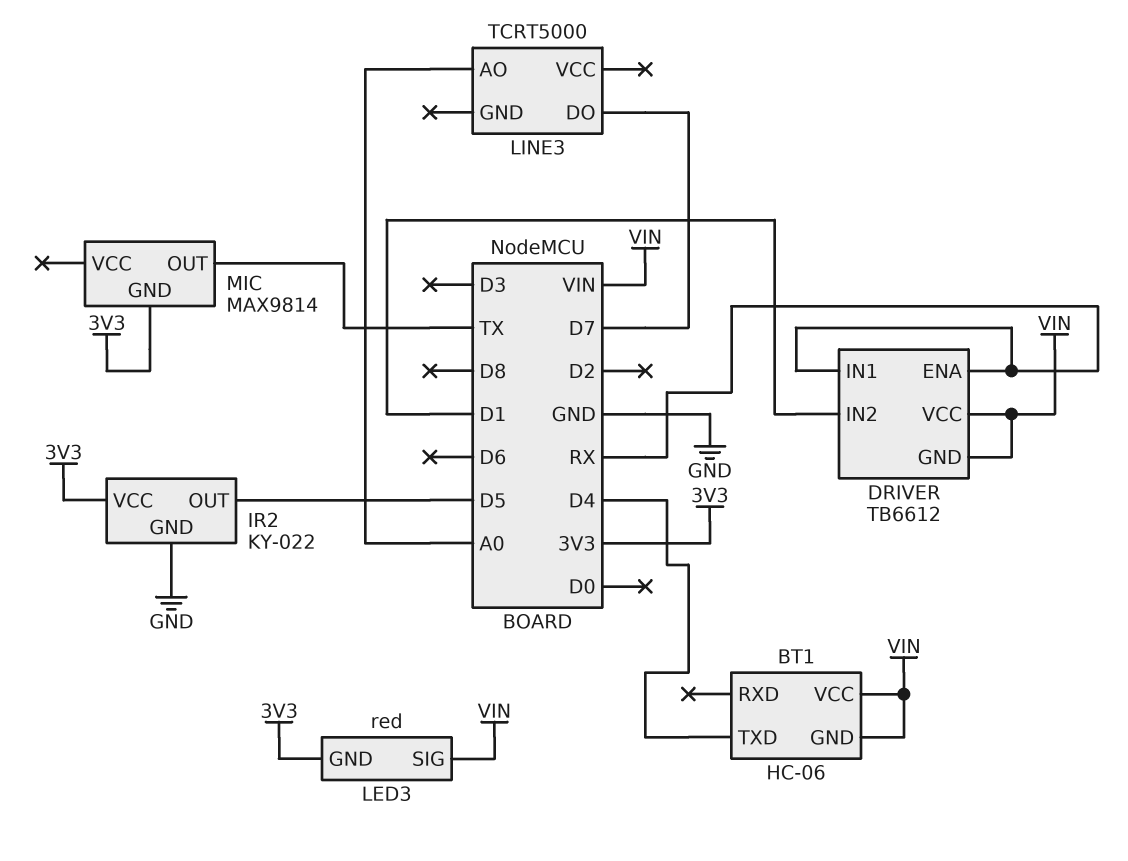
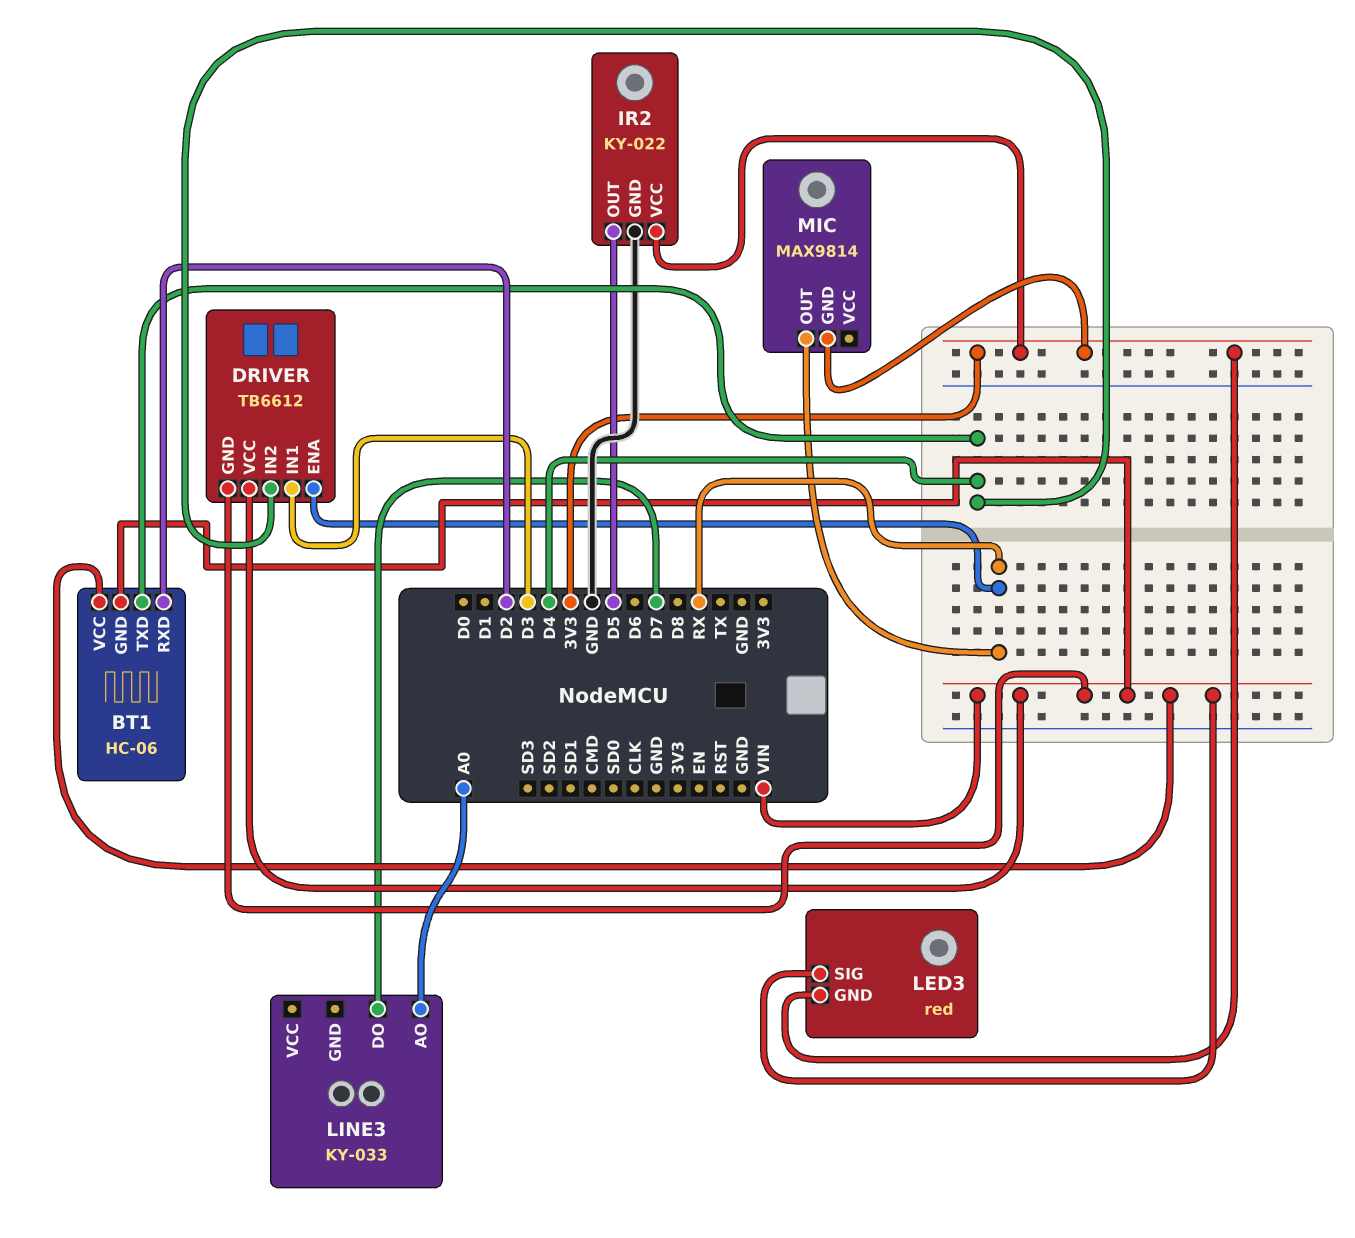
BT1 pin RXD: none -> D2
DRIVER pin IN1: RX -> D3
DRIVER pin IN2: D1 -> D4
LINE3: TCRT5000 -> KY-033
MIC pin OUT: TX -> RX

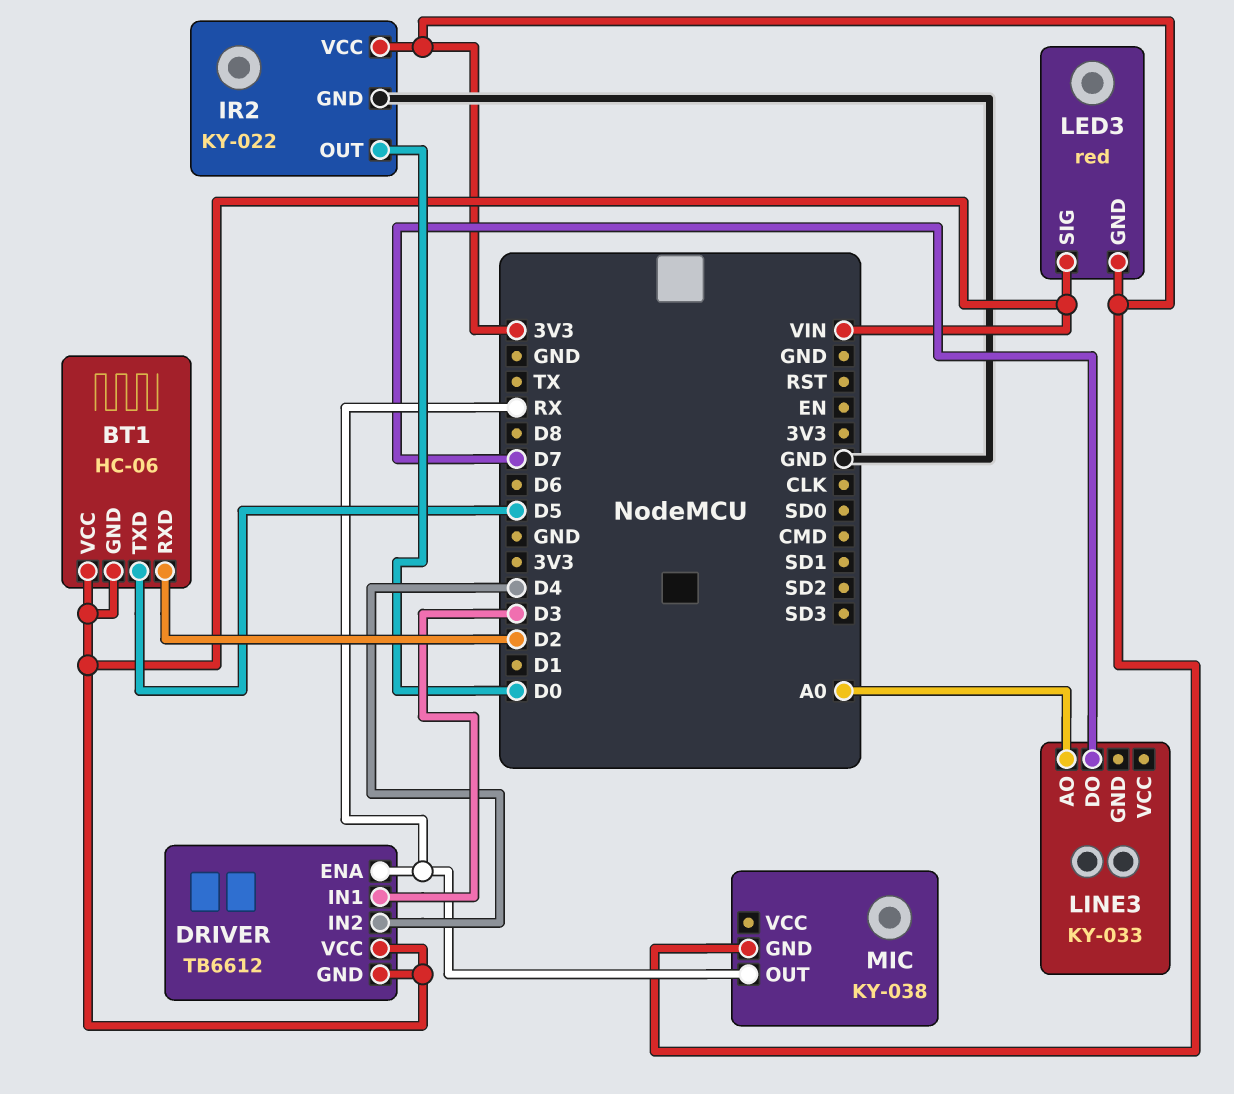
BT1 pin TXD: D4 -> D5
IR2 pin OUT: D5 -> D0
MIC: MAX9814 -> KY-038

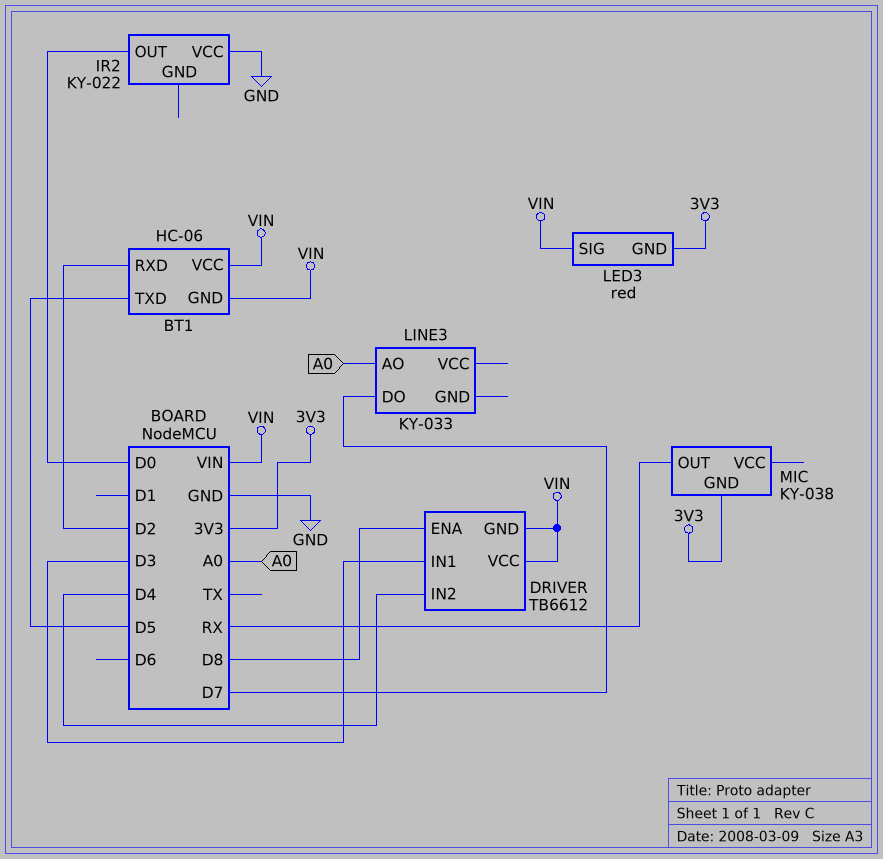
DRIVER pin ENA: RX -> D8
IR2 pin GND: GND -> none
IR2 pin VCC: 3V3 -> GND

